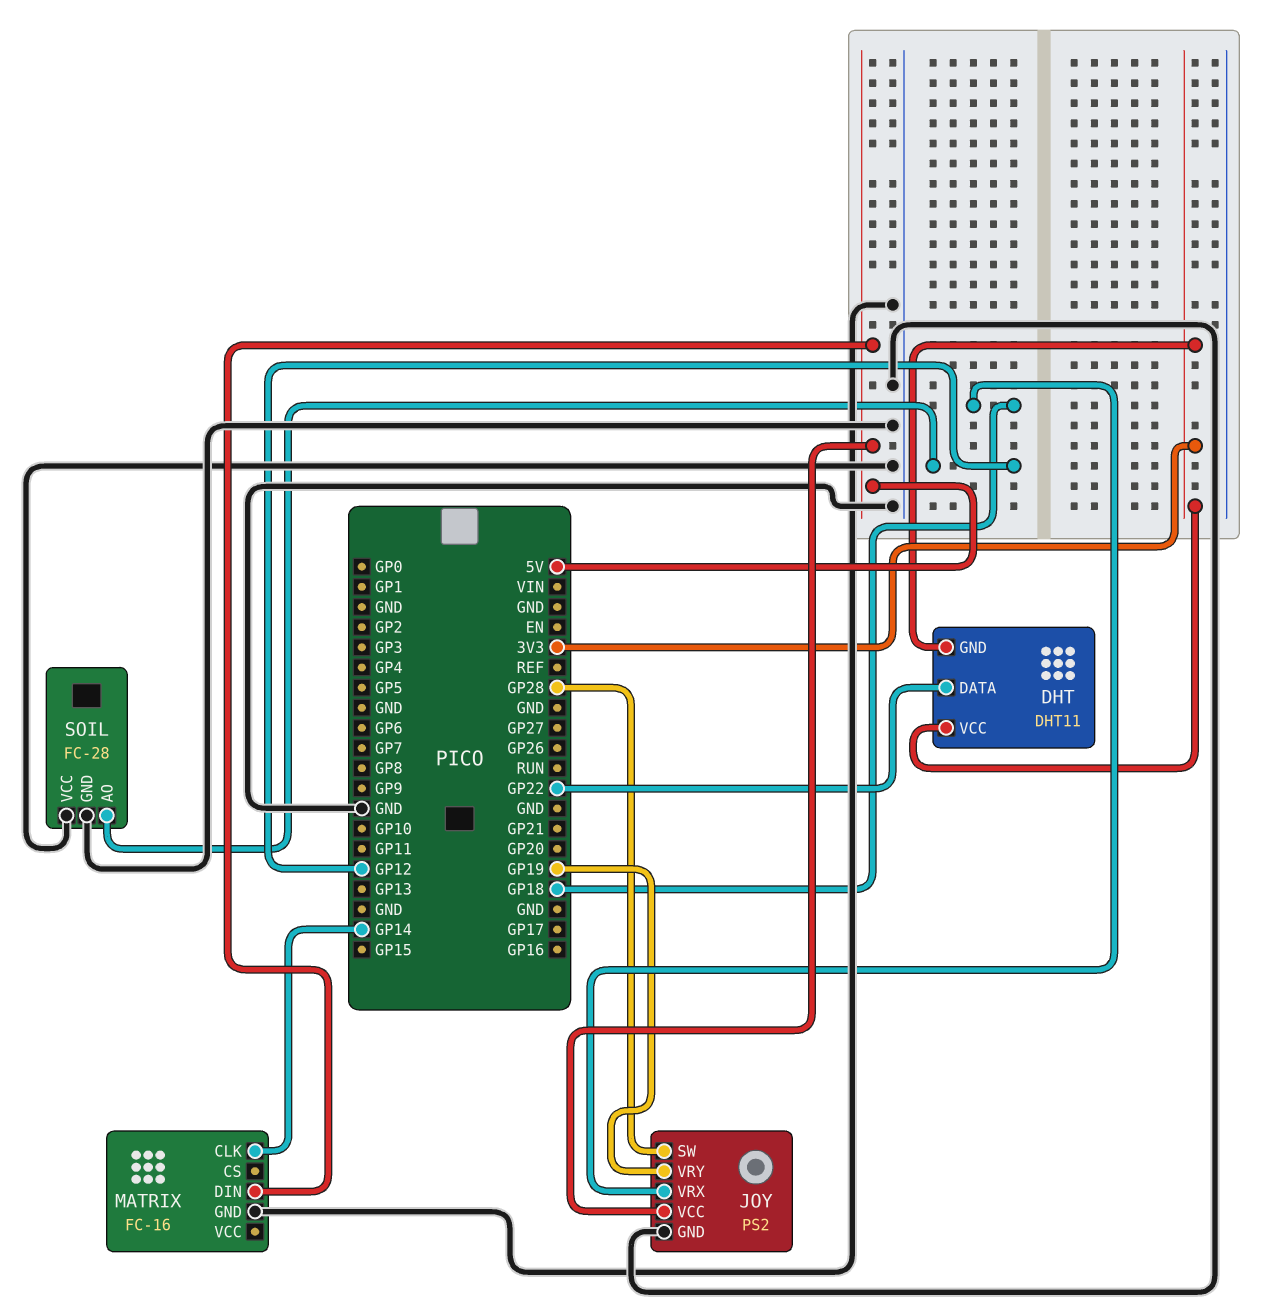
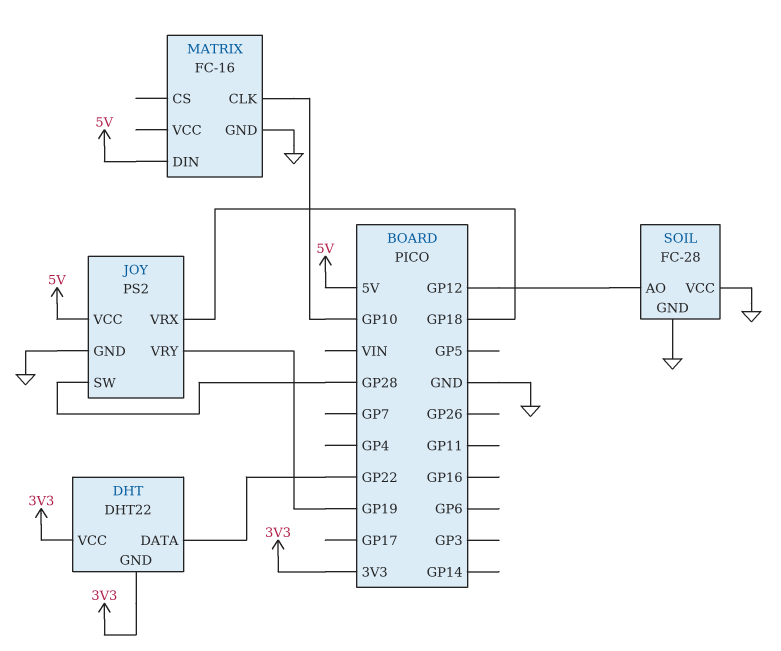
DHT: DHT11 -> DHT22
MATRIX pin CLK: GP14 -> GP10

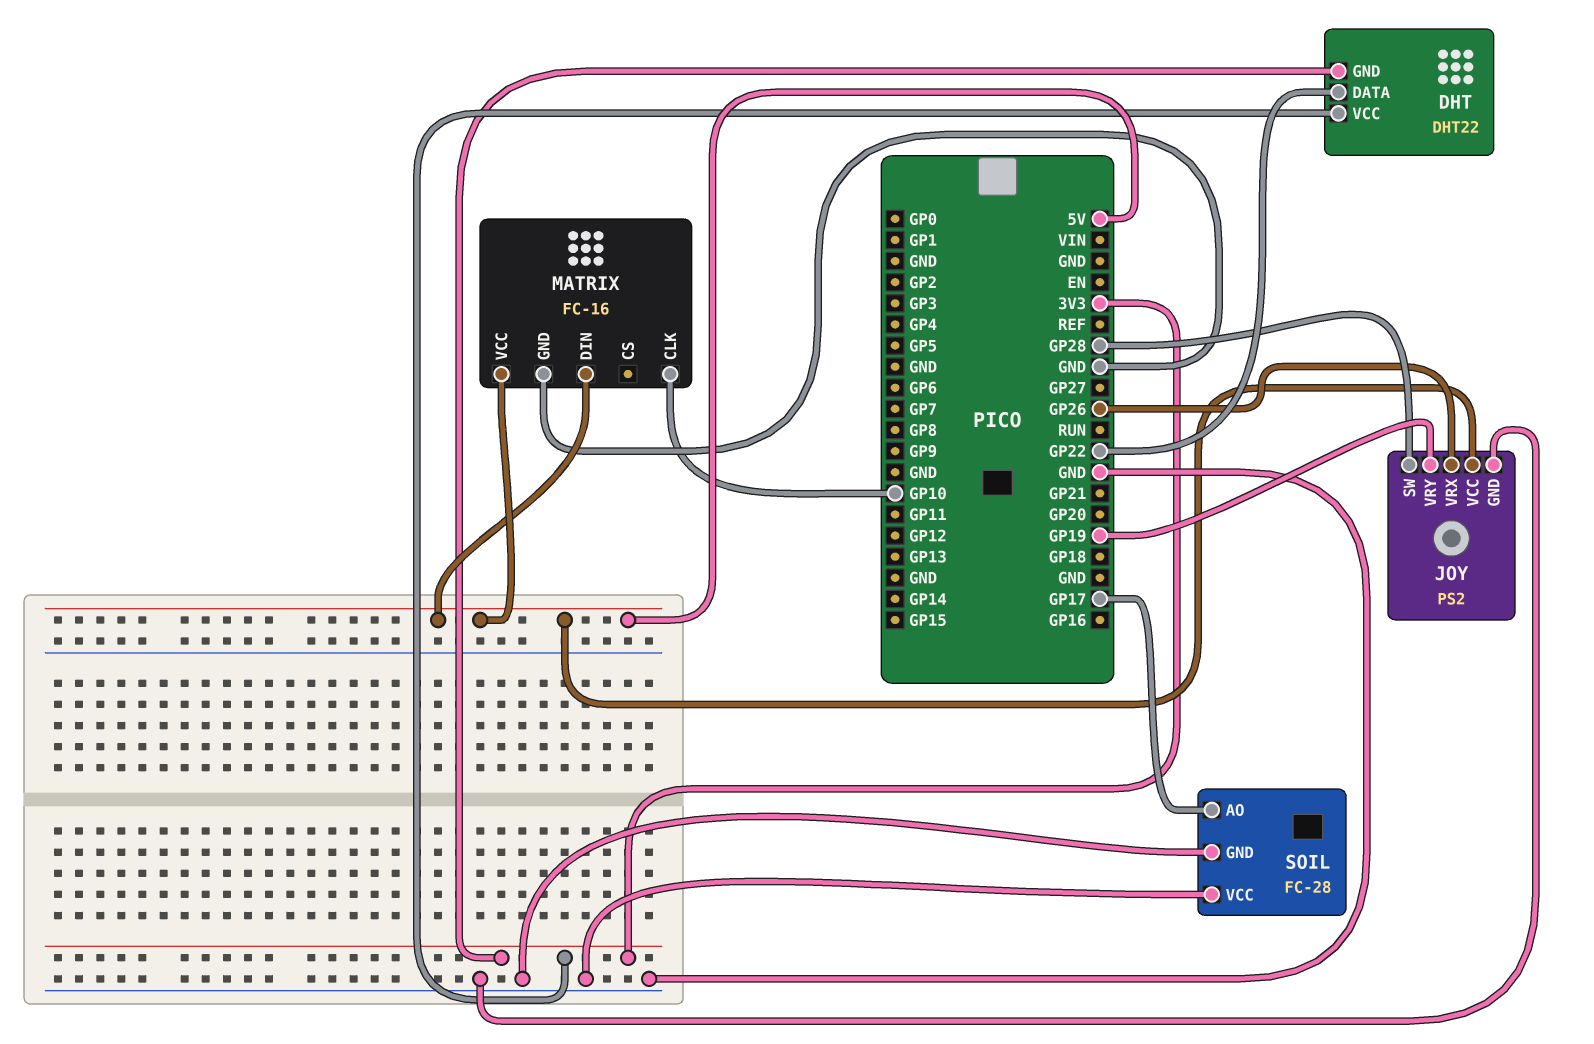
JOY pin VRX: GP18 -> GP26
MATRIX pin VCC: none -> 5V
SOIL pin AO: GP12 -> GP17

